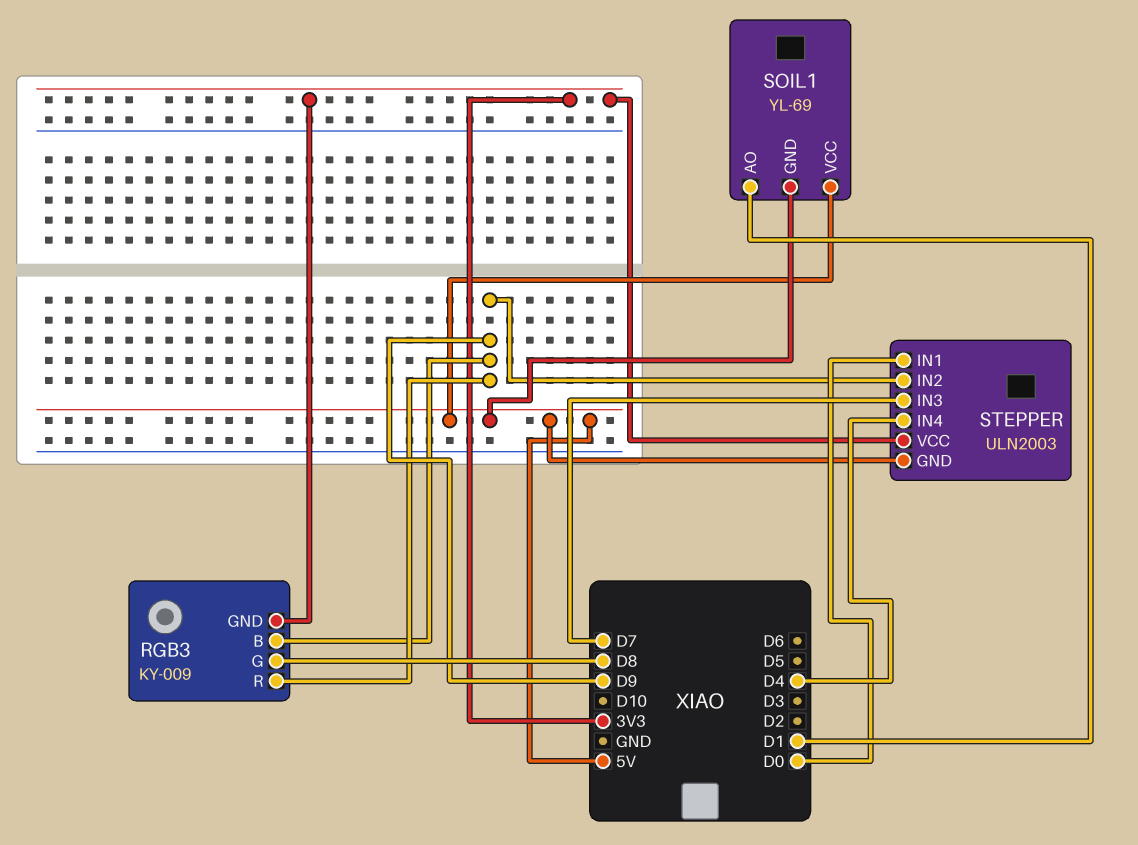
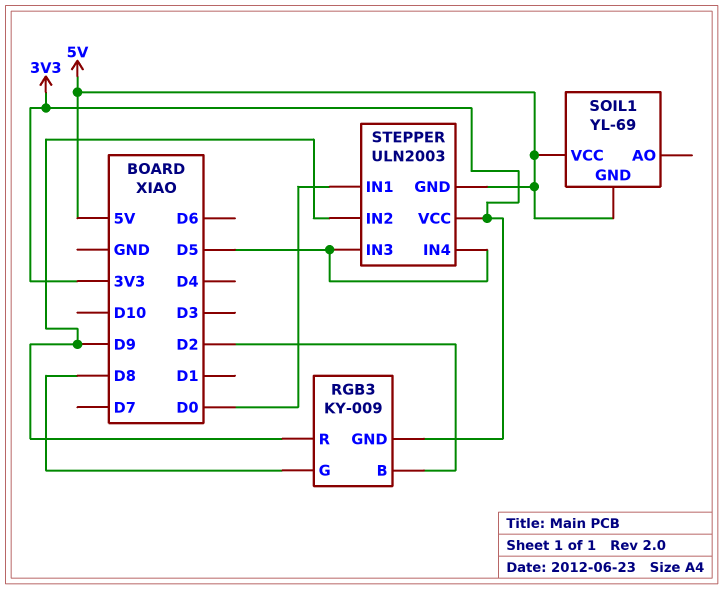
RGB3 pin B: D9 -> D2
SOIL1 pin AO: D1 -> none
STEPPER pin IN3: D7 -> D5
STEPPER pin IN4: D4 -> D5

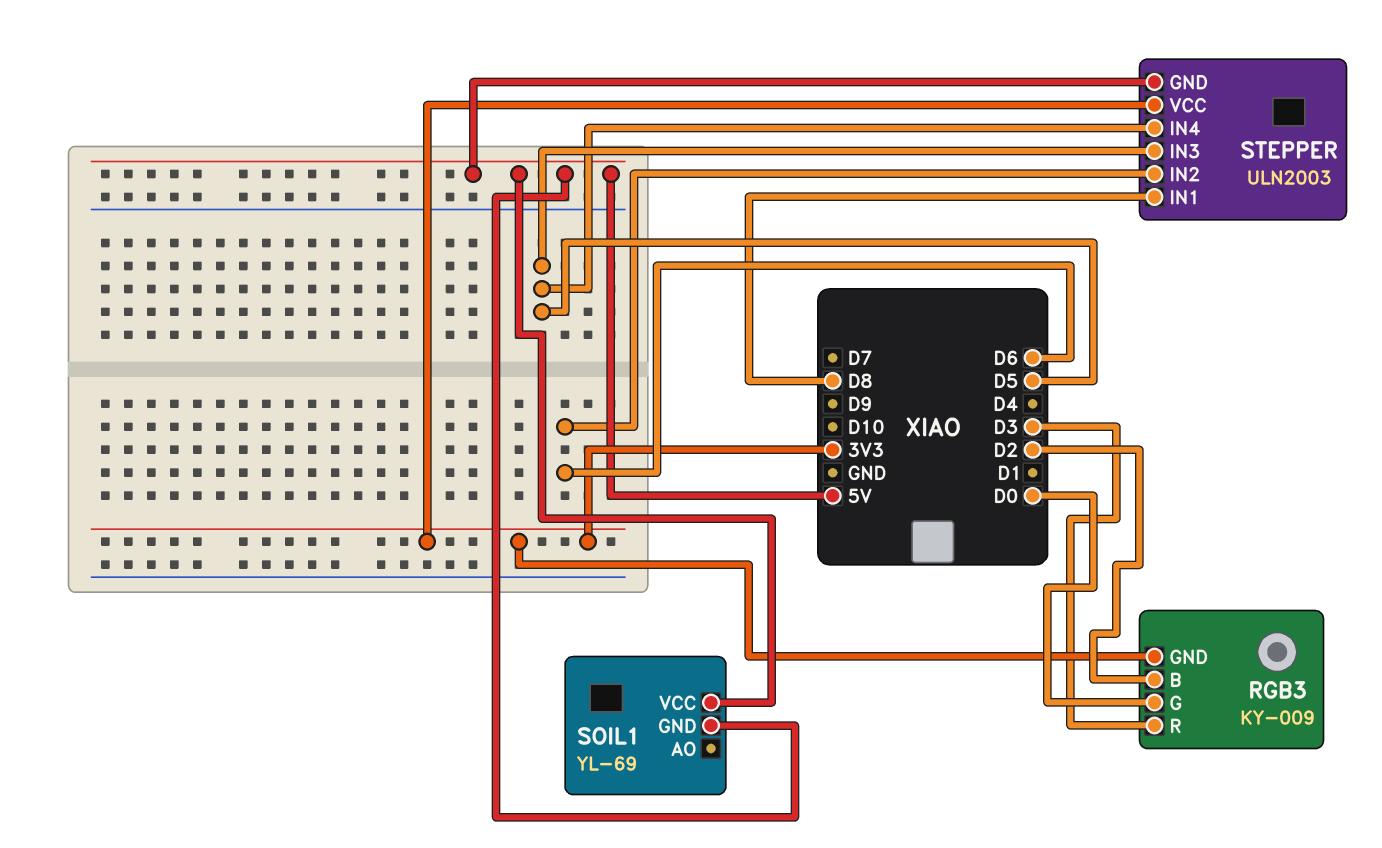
RGB3 pin G: D8 -> D0
RGB3 pin R: D9 -> D3
STEPPER pin IN1: D0 -> D8
STEPPER pin IN2: D9 -> D6

